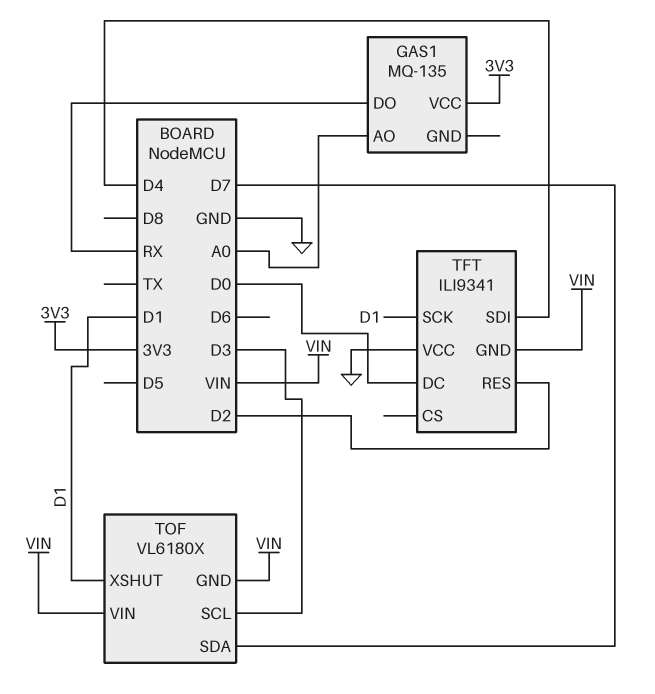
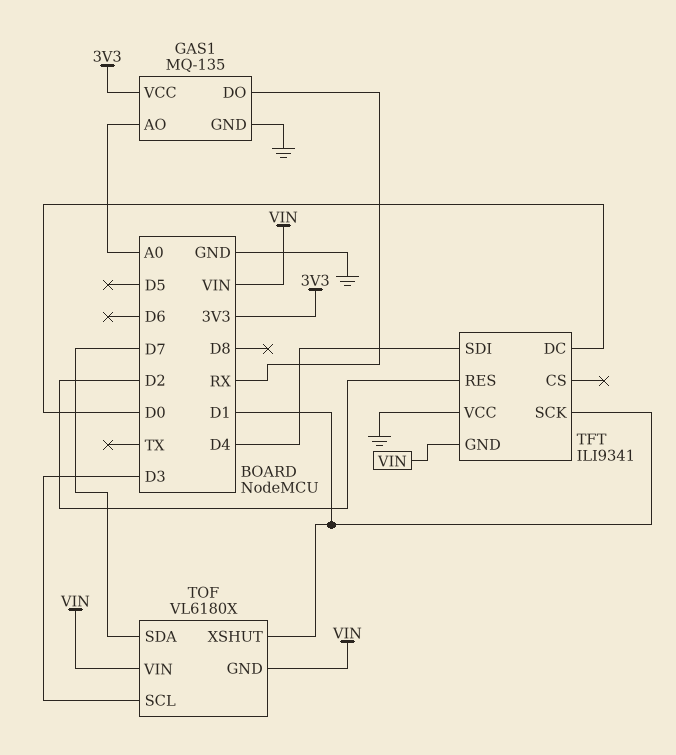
GAS1 pin GND: none -> GND

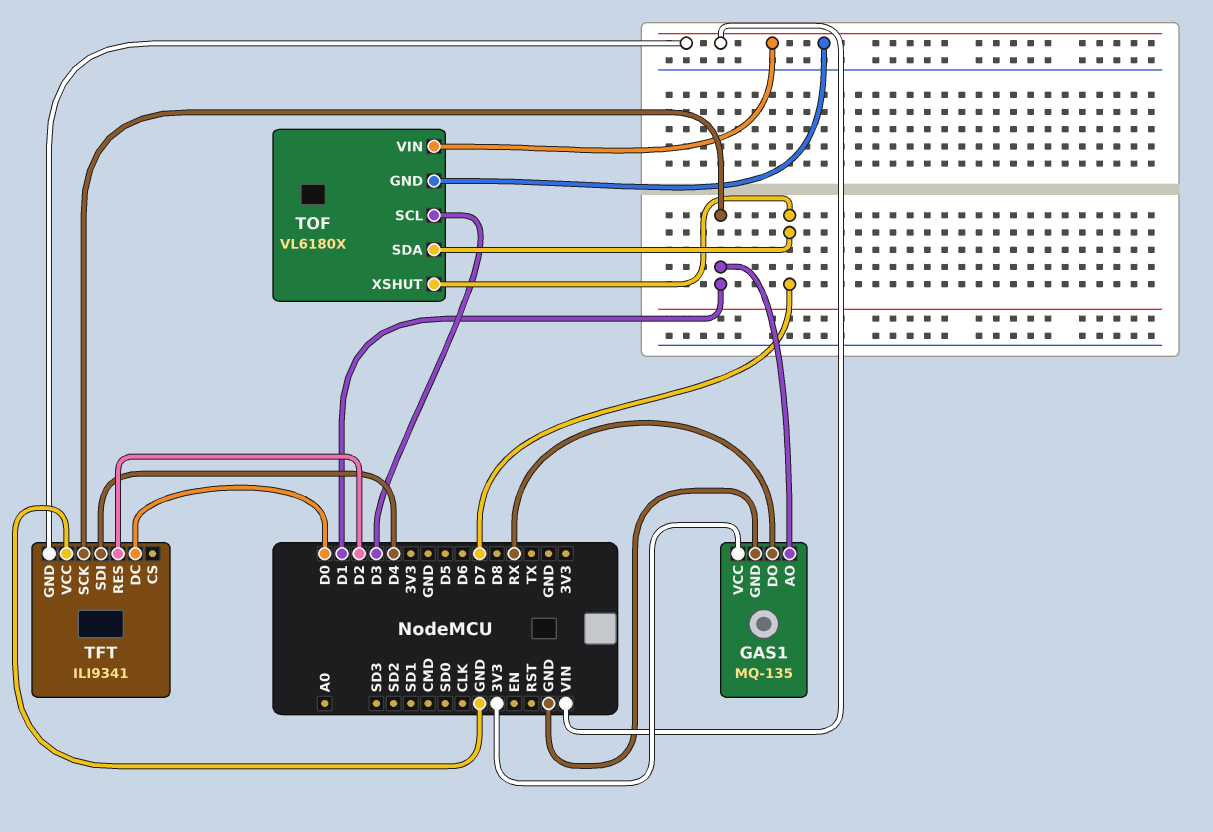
GAS1 pin AO: A0 -> D1
TOF pin XSHUT: D1 -> D7

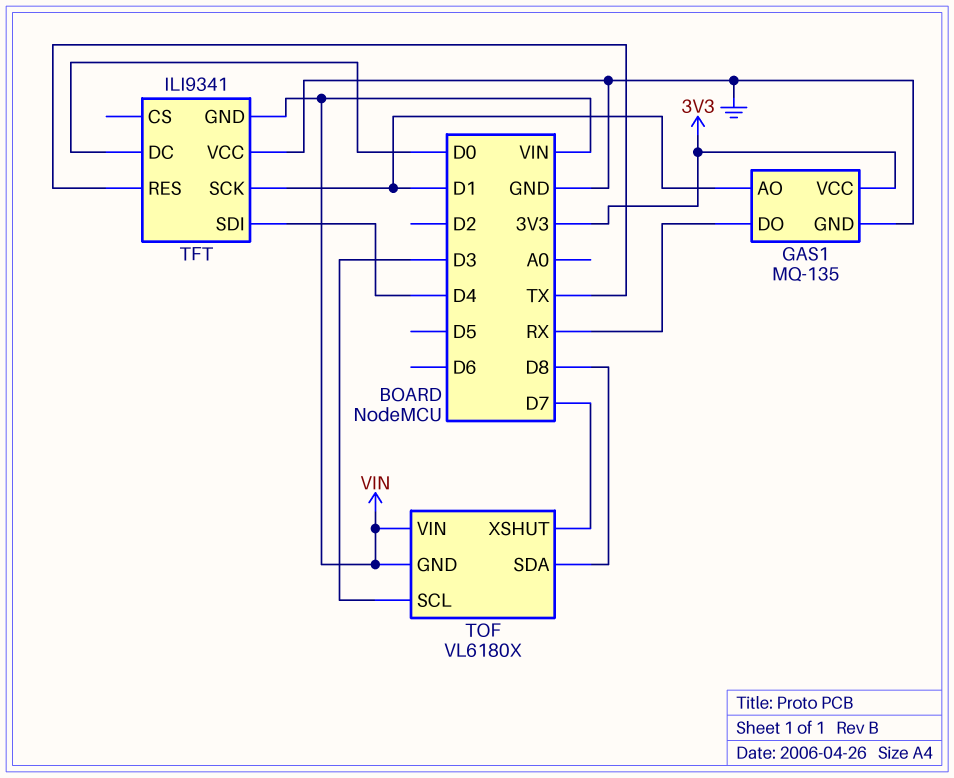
TFT pin RES: D2 -> TX
TOF pin SDA: D7 -> D8

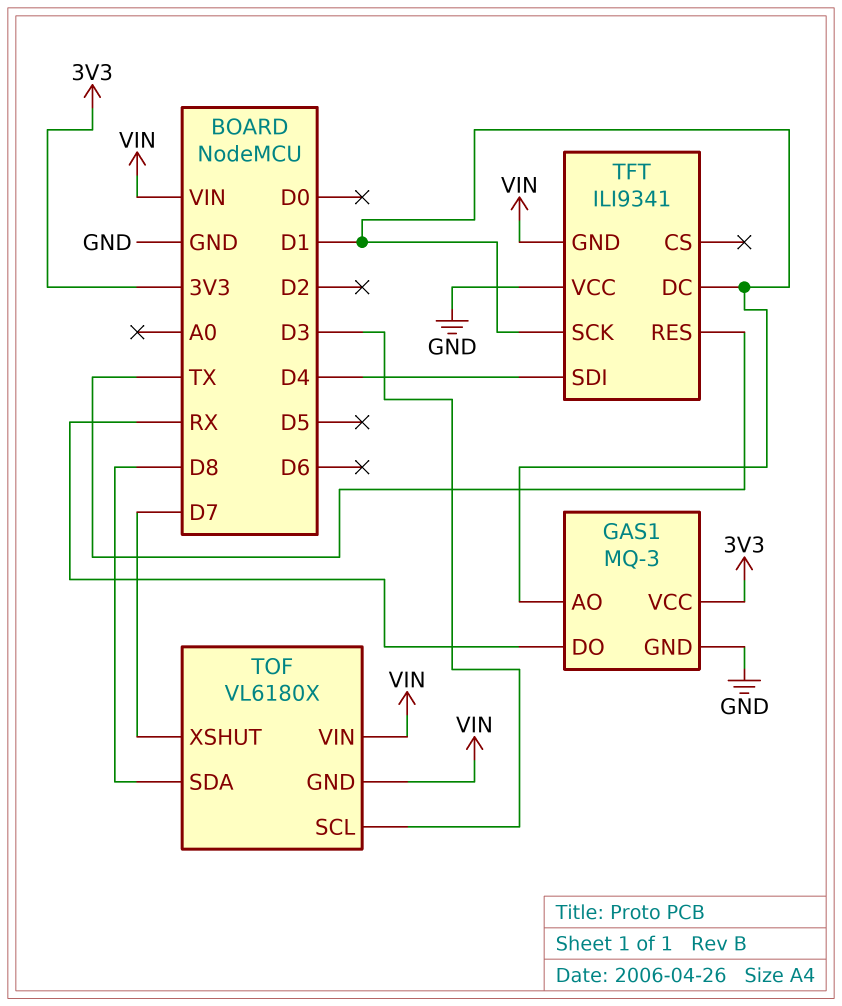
GAS1: MQ-135 -> MQ-3
TFT pin DC: D0 -> D1

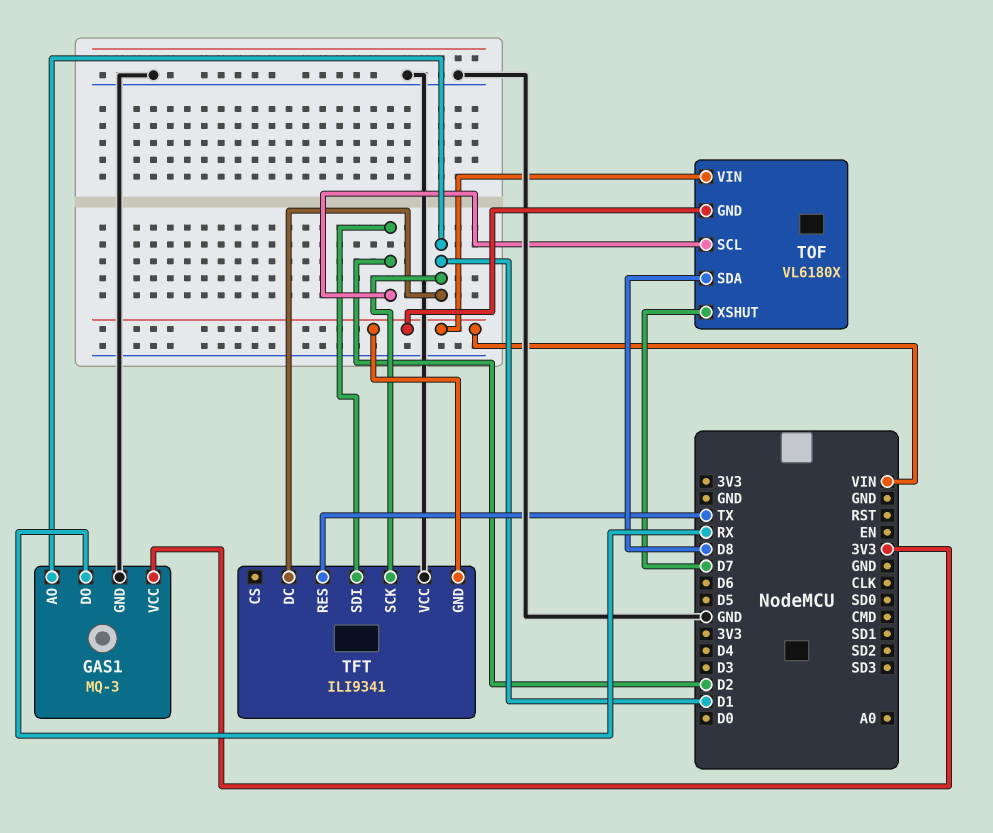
TFT pin SDI: D4 -> D2
TOF pin SCL: D3 -> D2

